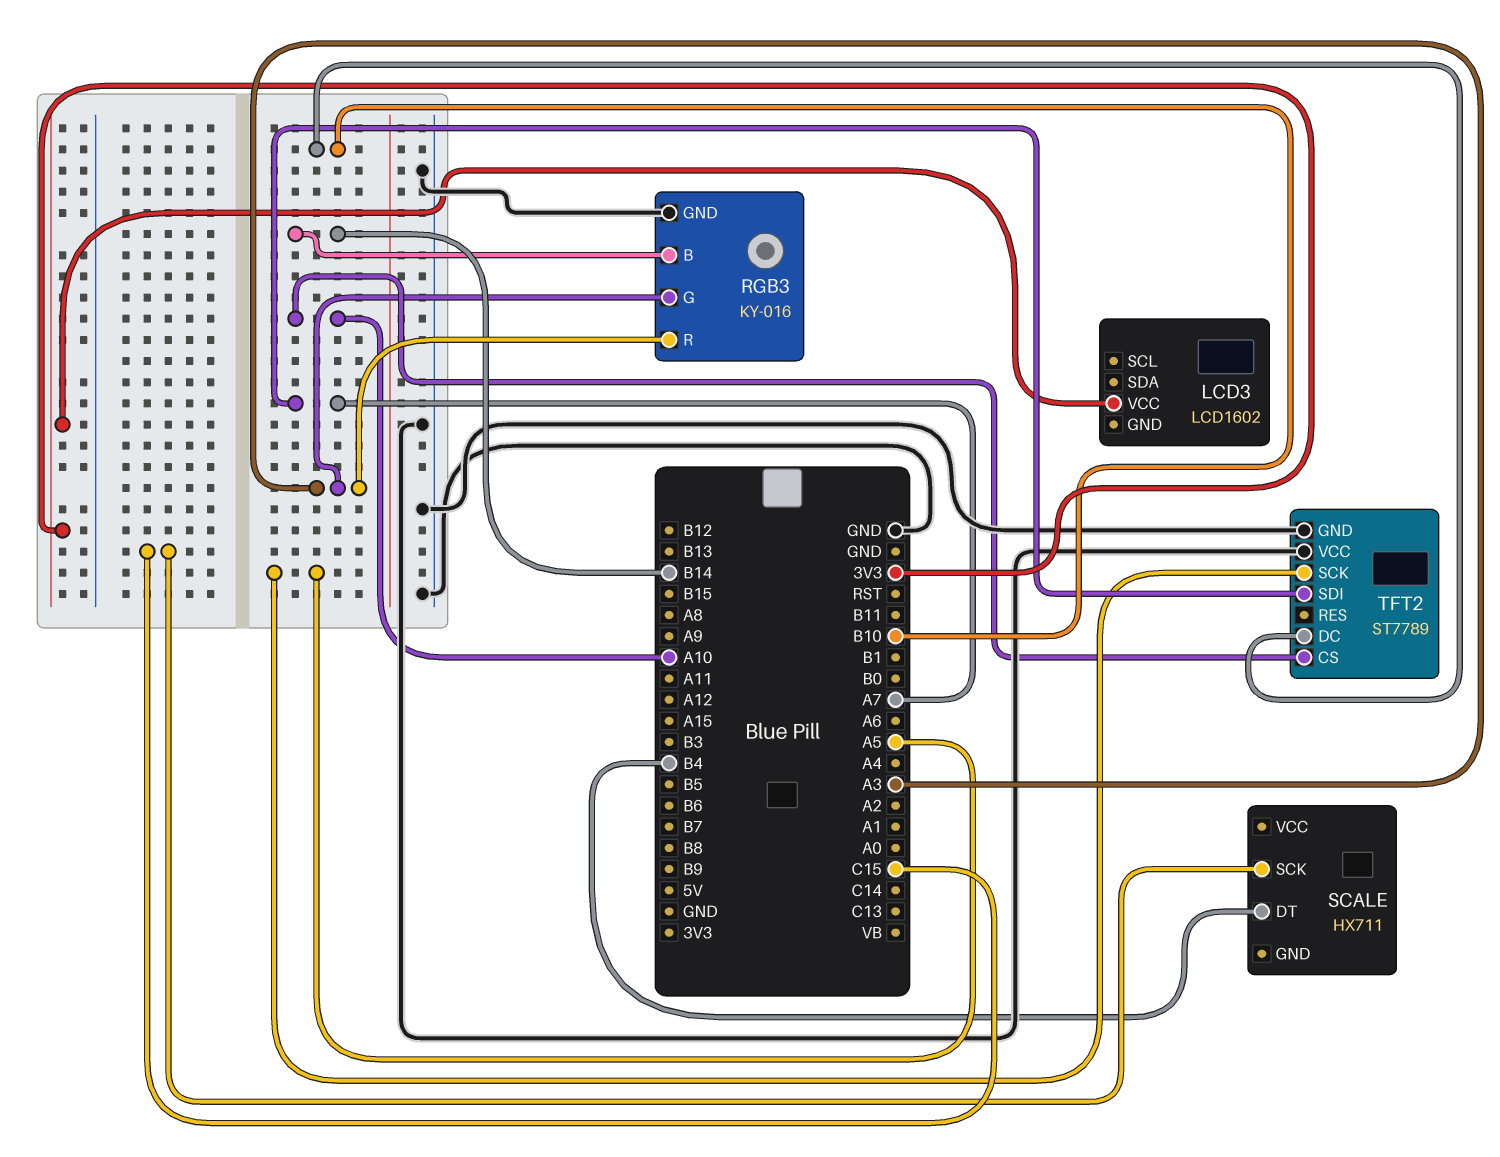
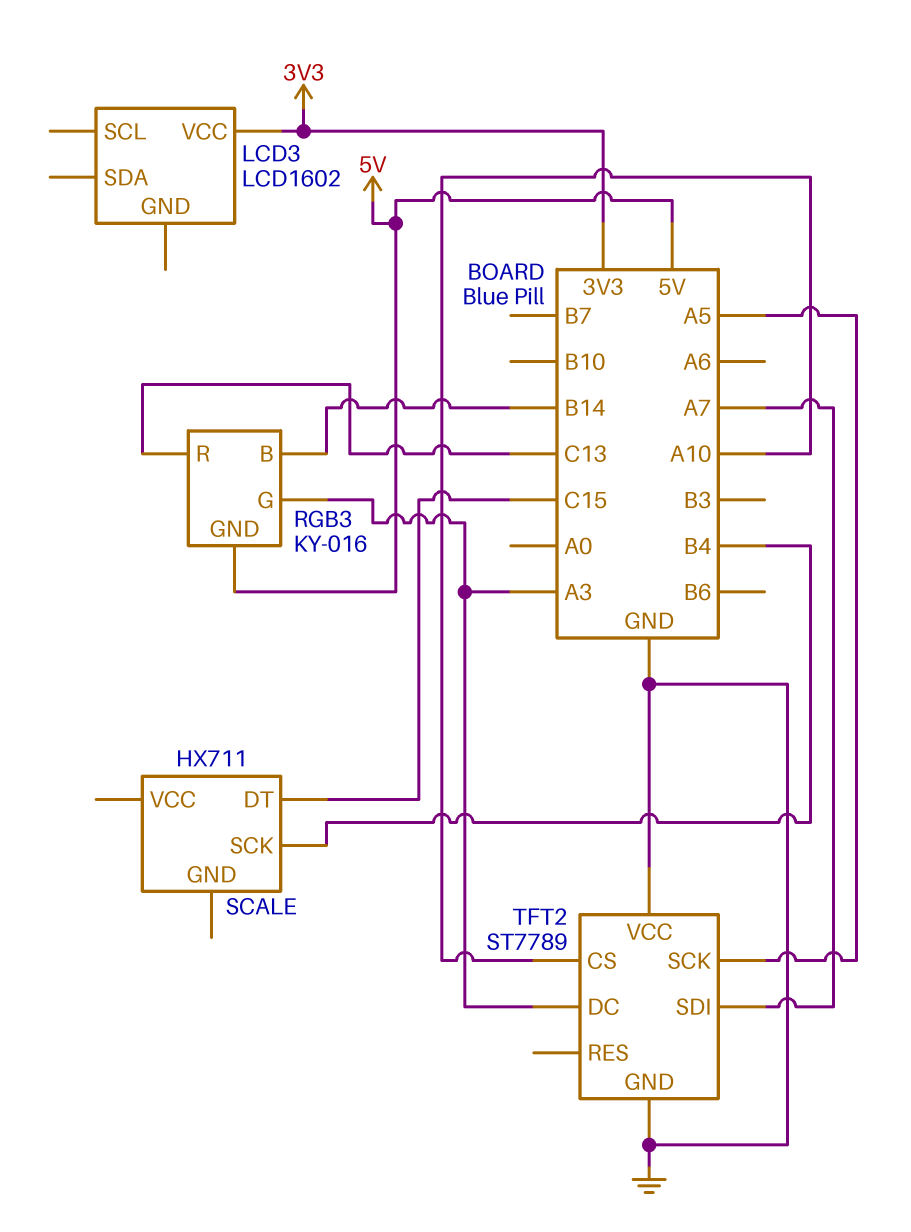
RGB3 pin GND: GND -> 5V
RGB3 pin R: A3 -> C13
SCALE pin DT: B4 -> C15
SCALE pin SCK: C15 -> B4
TFT2 pin DC: B10 -> A3

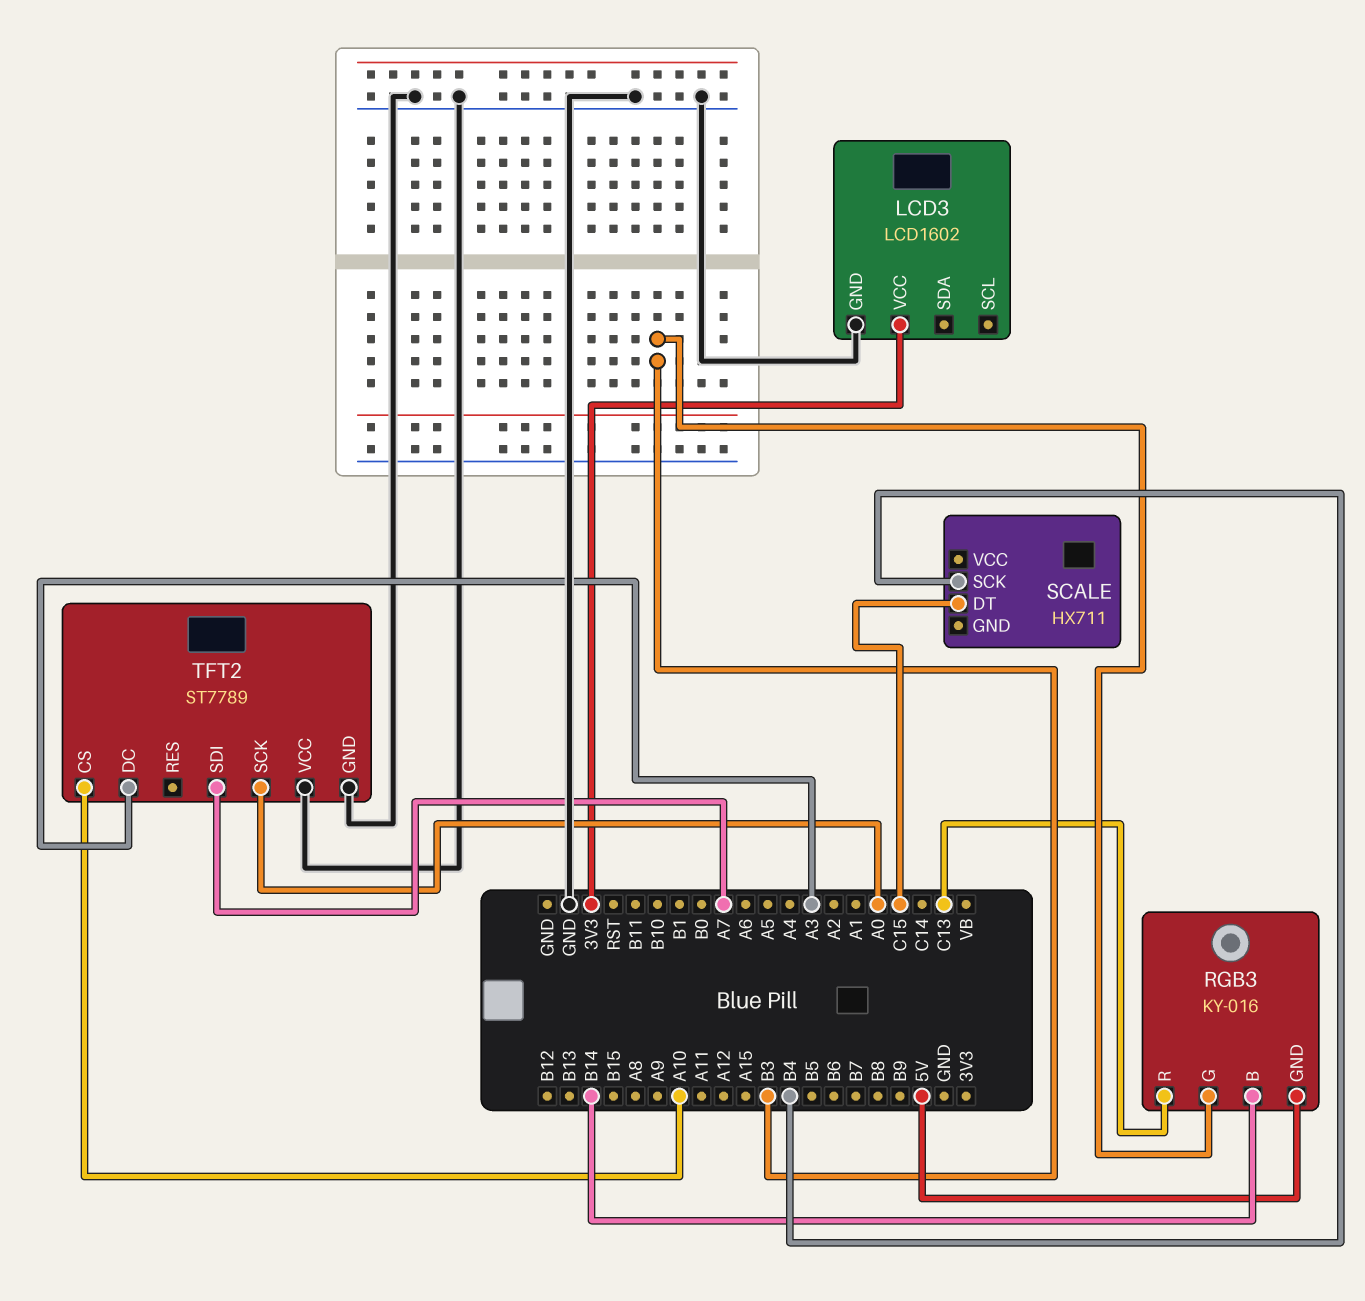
LCD3 pin GND: none -> GND
RGB3 pin G: A3 -> B3
TFT2 pin SCK: A5 -> A0

